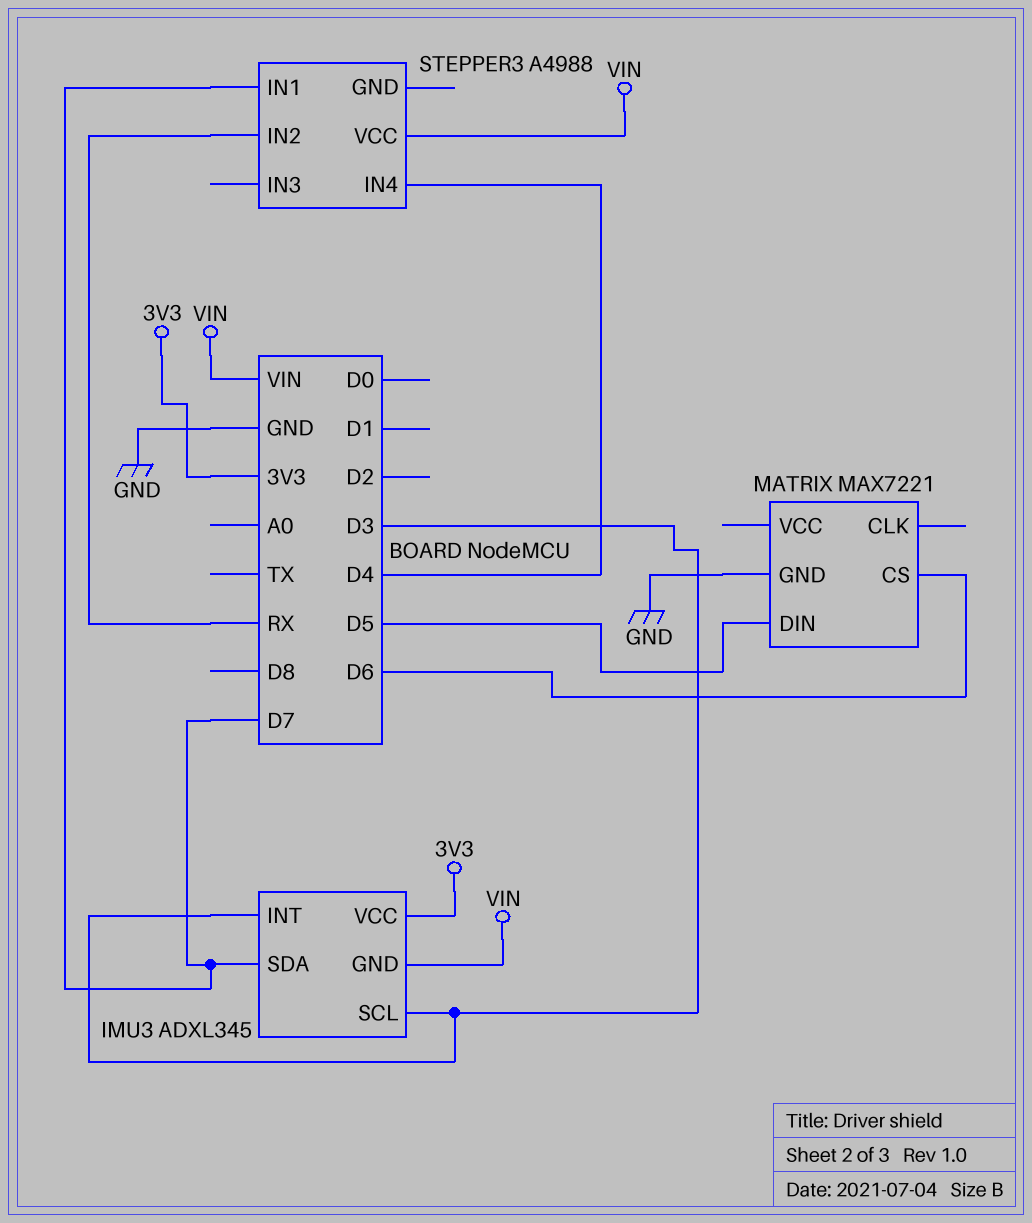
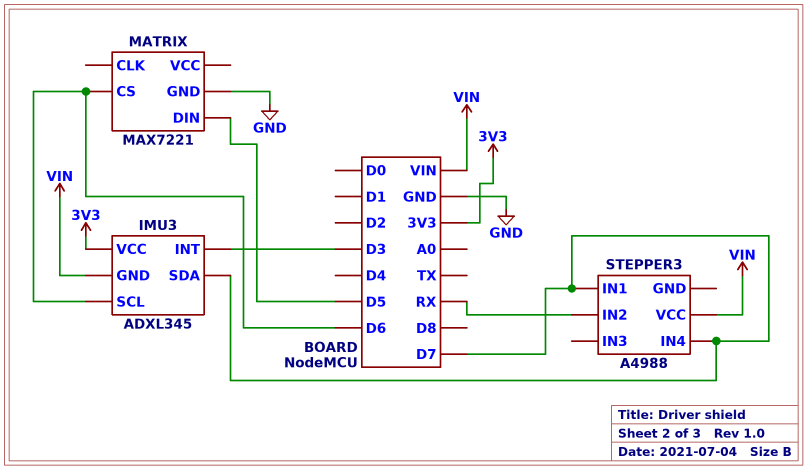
IMU3 pin SCL: D3 -> D6
STEPPER3 pin IN4: D4 -> D7

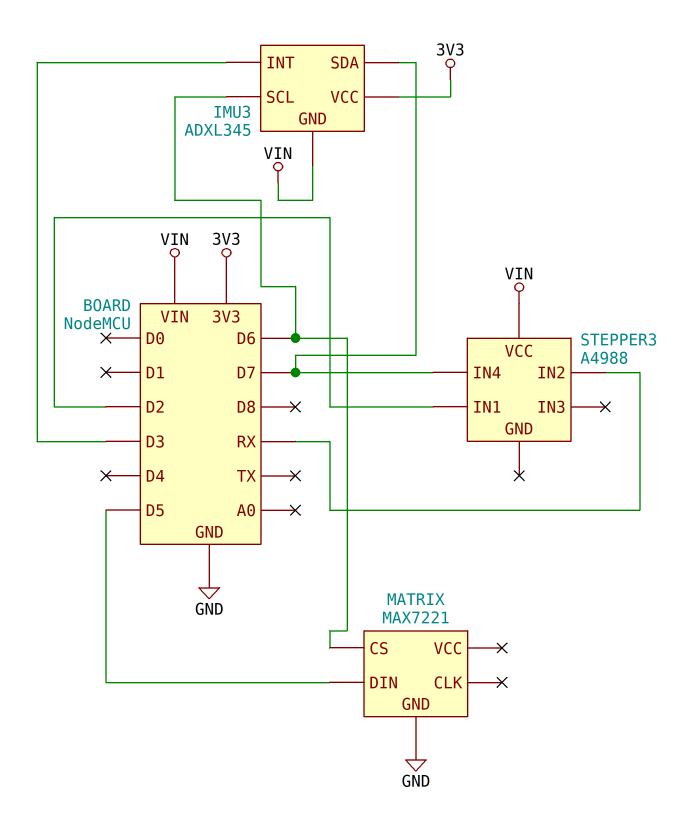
STEPPER3 pin IN1: D7 -> D2

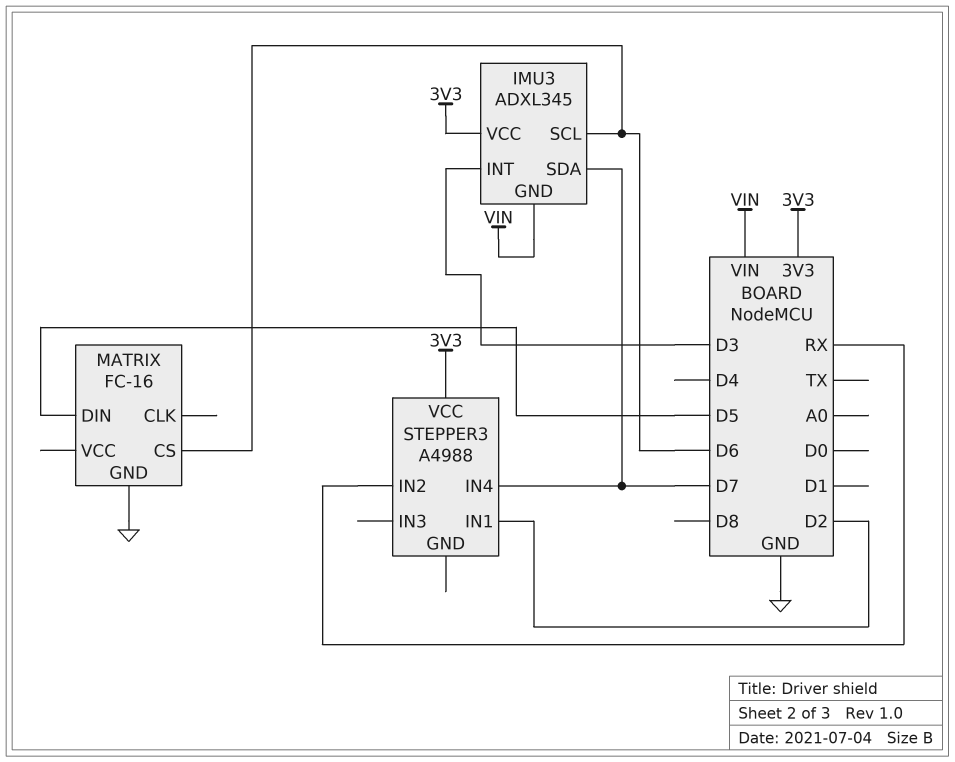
MATRIX: MAX7221 -> FC-16
STEPPER3 pin VCC: VIN -> 3V3

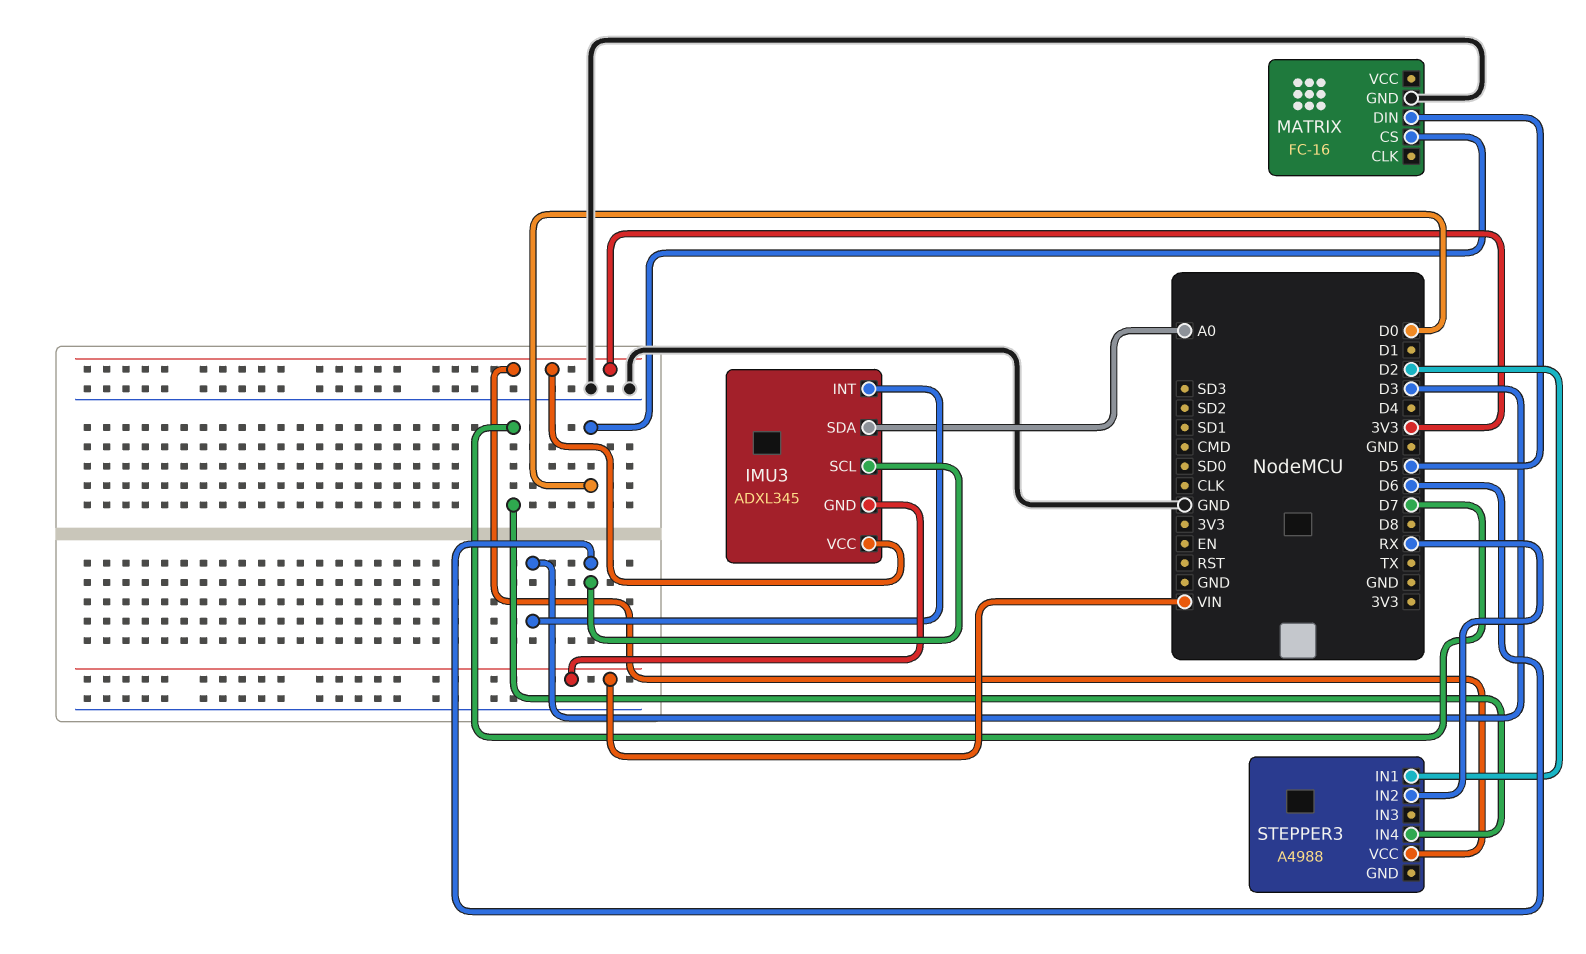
IMU3 pin SDA: D7 -> A0
MATRIX pin CS: D6 -> D0

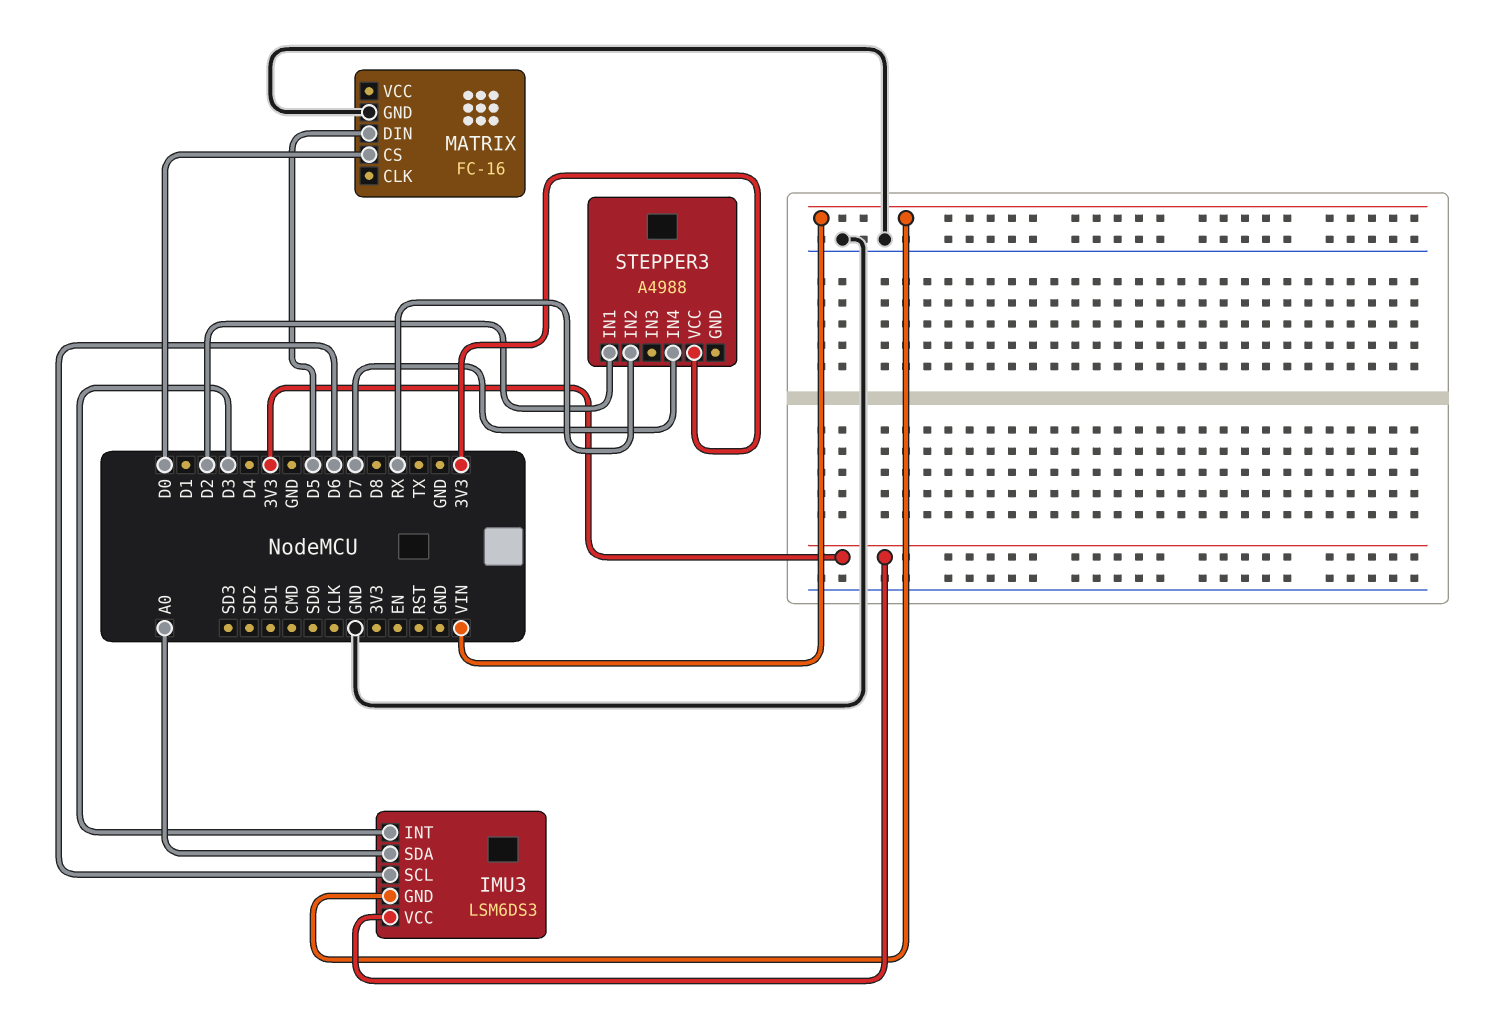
IMU3: ADXL345 -> LSM6DS3

